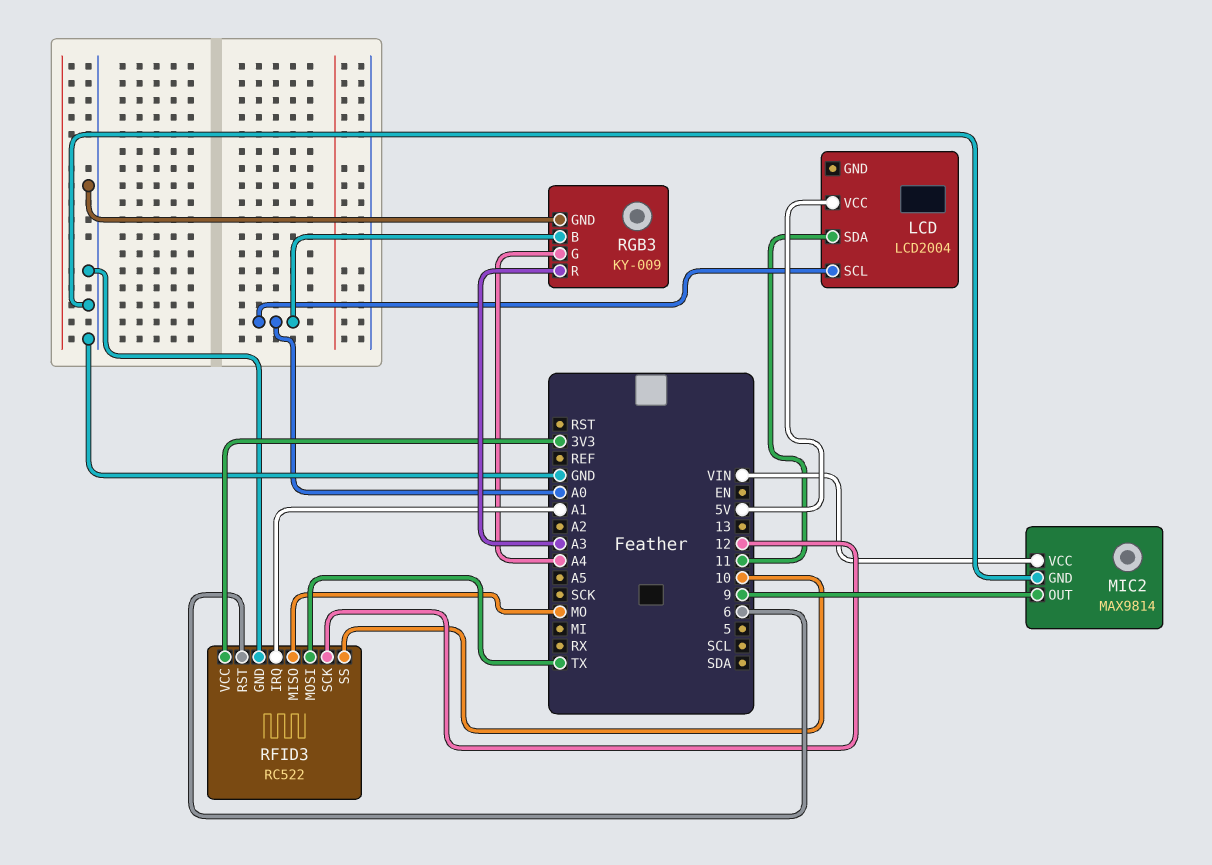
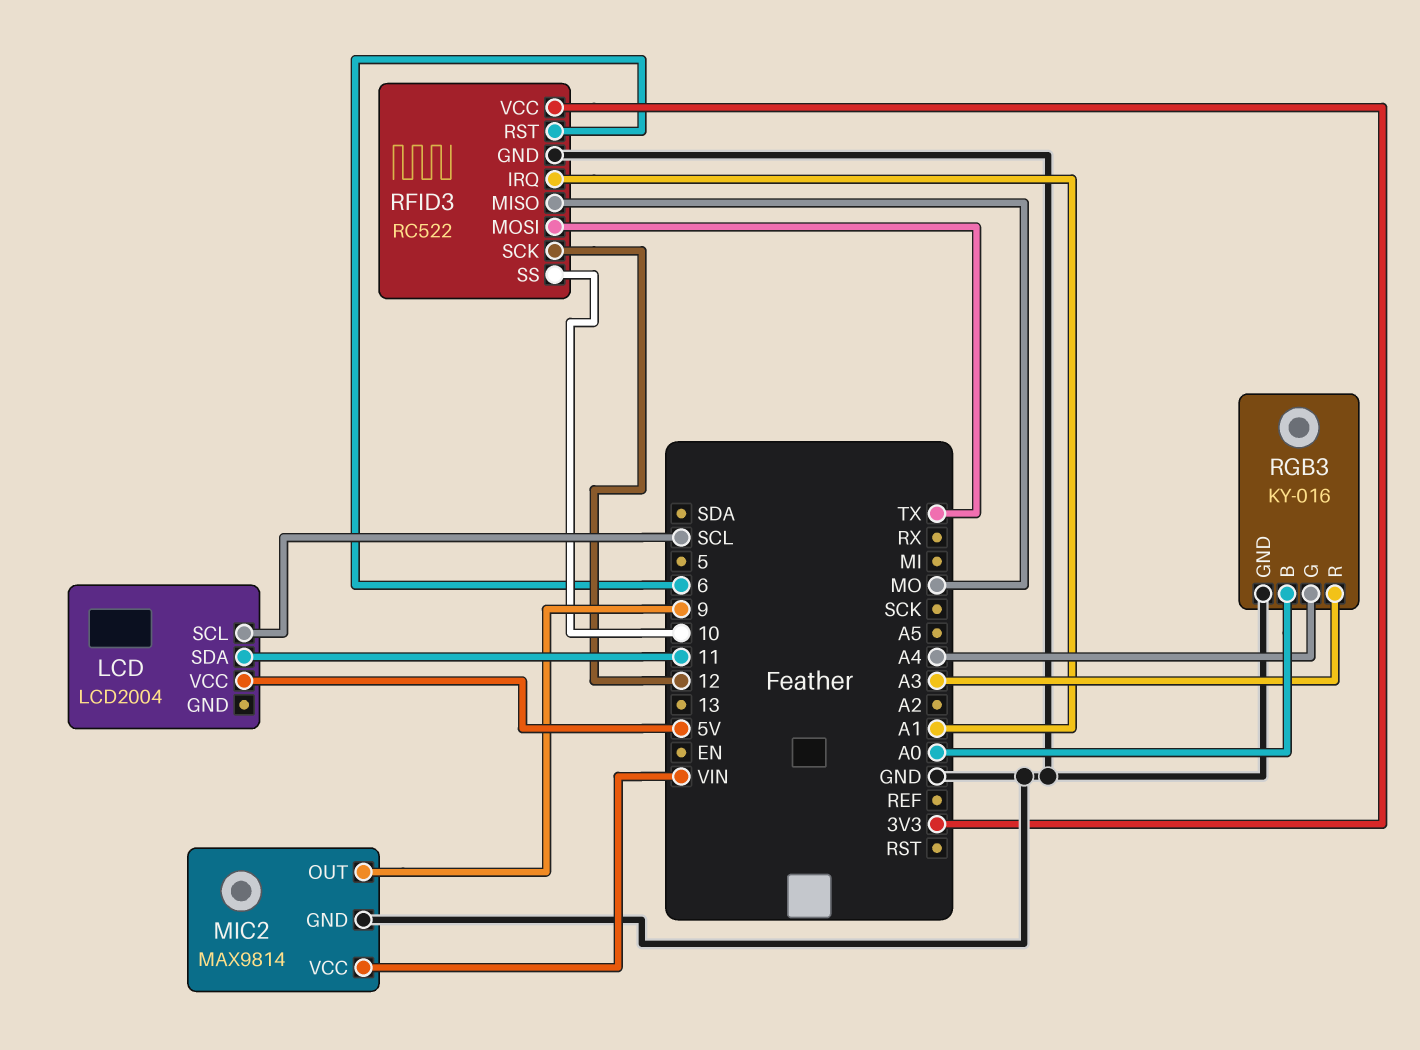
LCD pin SCL: A0 -> SCL
RGB3: KY-009 -> KY-016

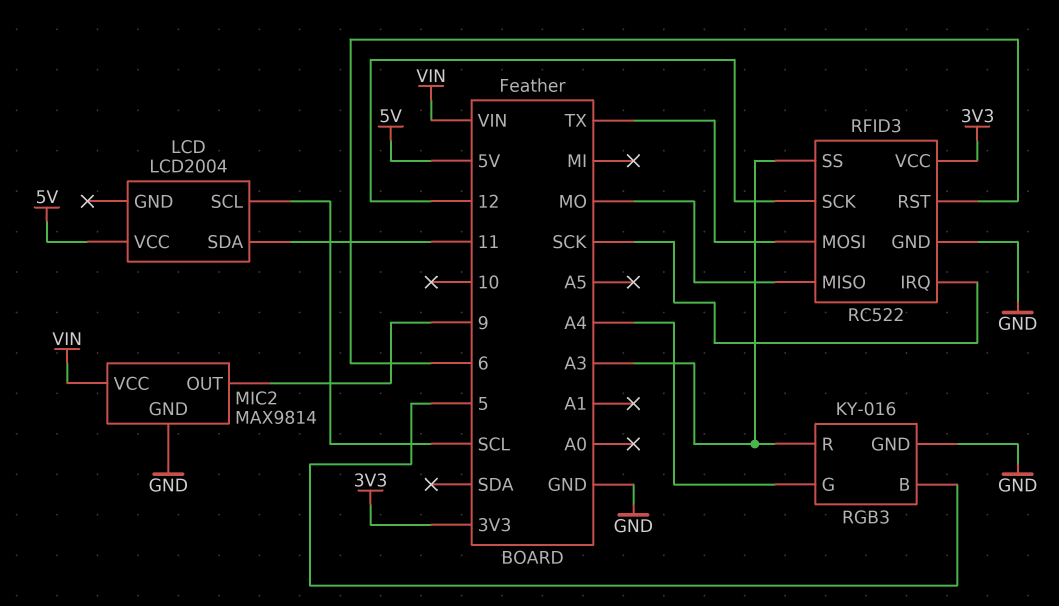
RFID3 pin IRQ: A1 -> SCK
RFID3 pin SS: 10 -> A3
RGB3 pin B: A0 -> 5

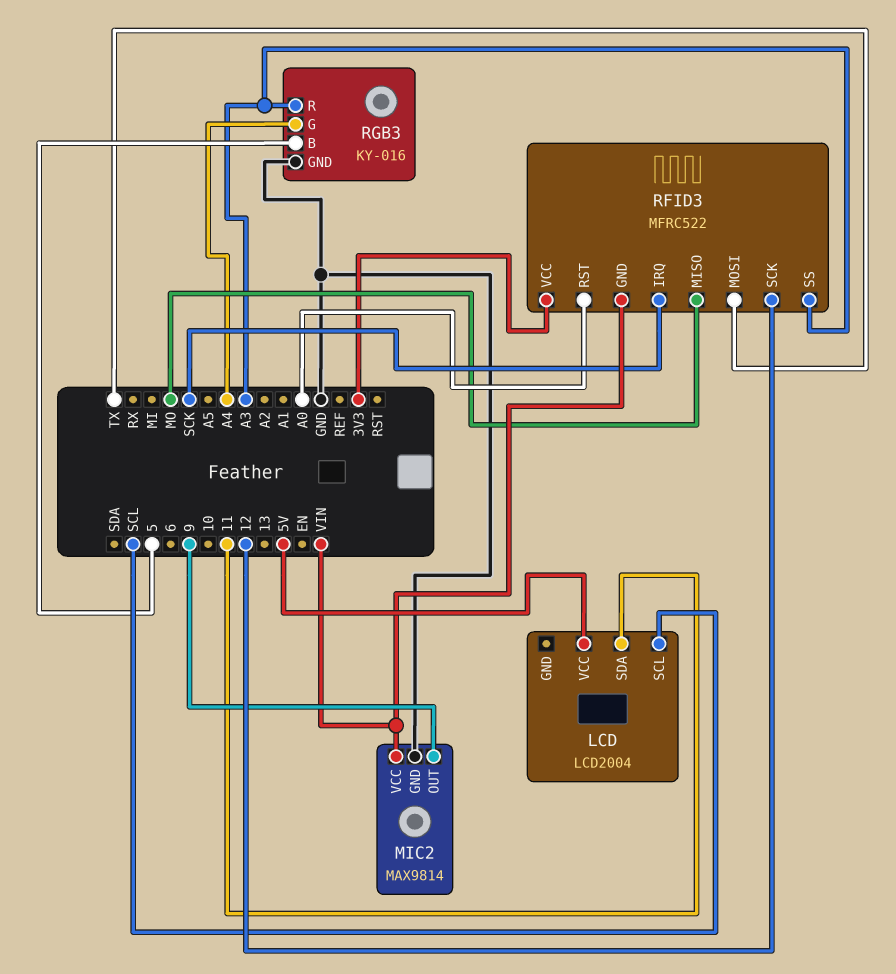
RFID3: RC522 -> MFRC522
RFID3 pin GND: GND -> VIN
RFID3 pin RST: 6 -> A0

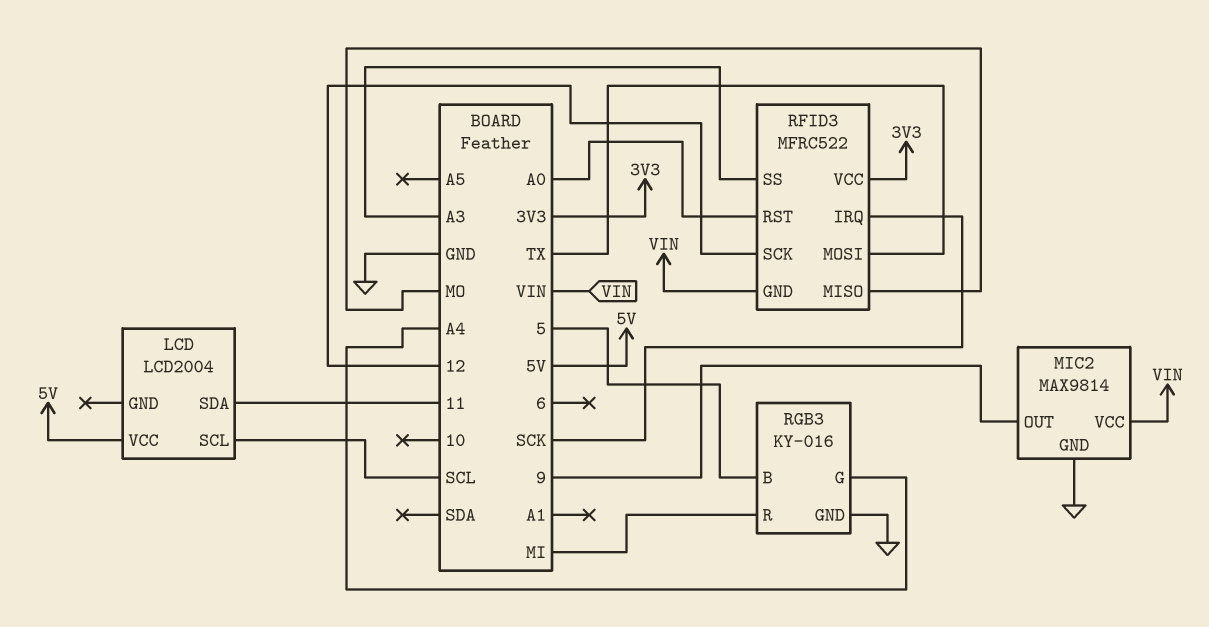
RGB3 pin R: A3 -> MI

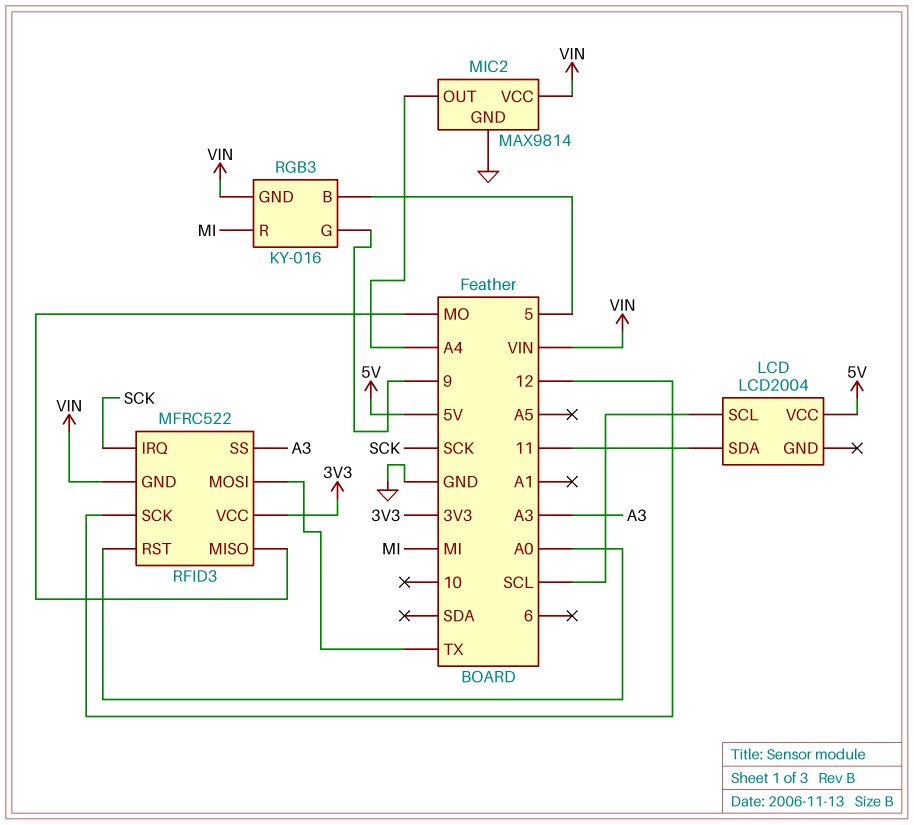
MIC2 pin OUT: 9 -> A4
RGB3 pin G: A4 -> 9
RGB3 pin GND: GND -> VIN

